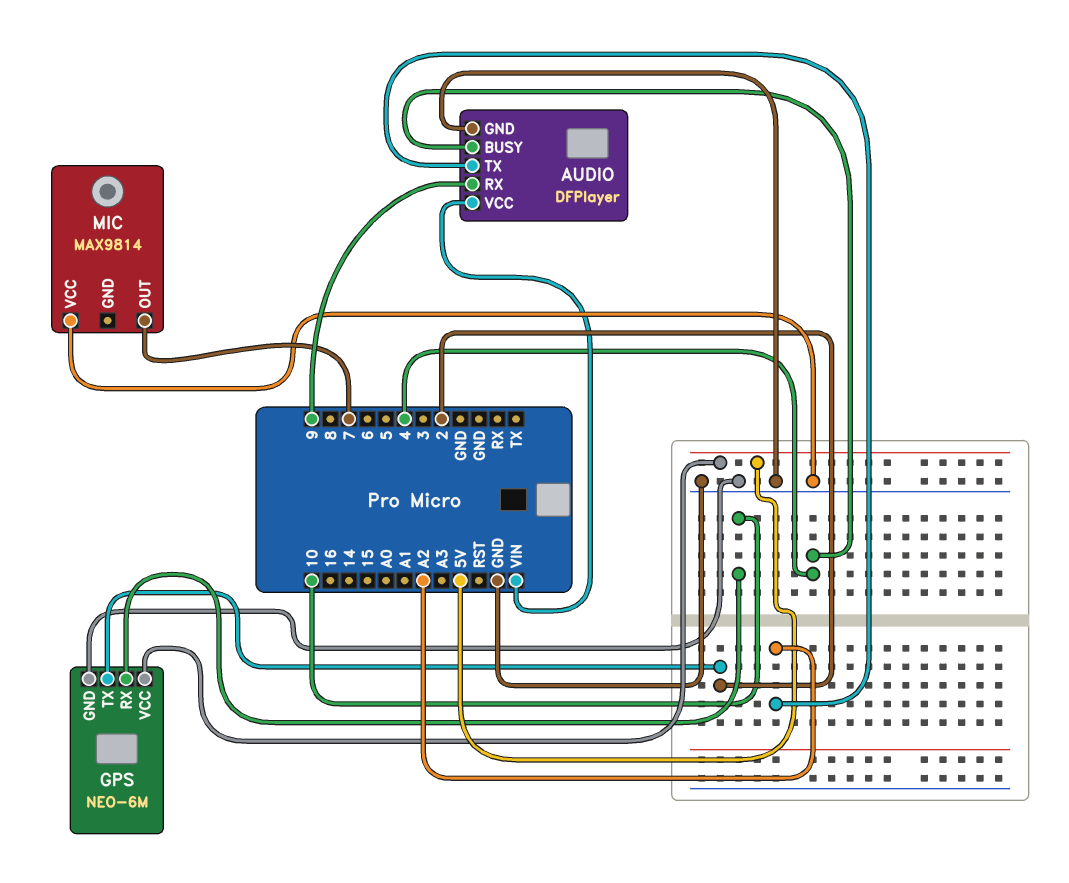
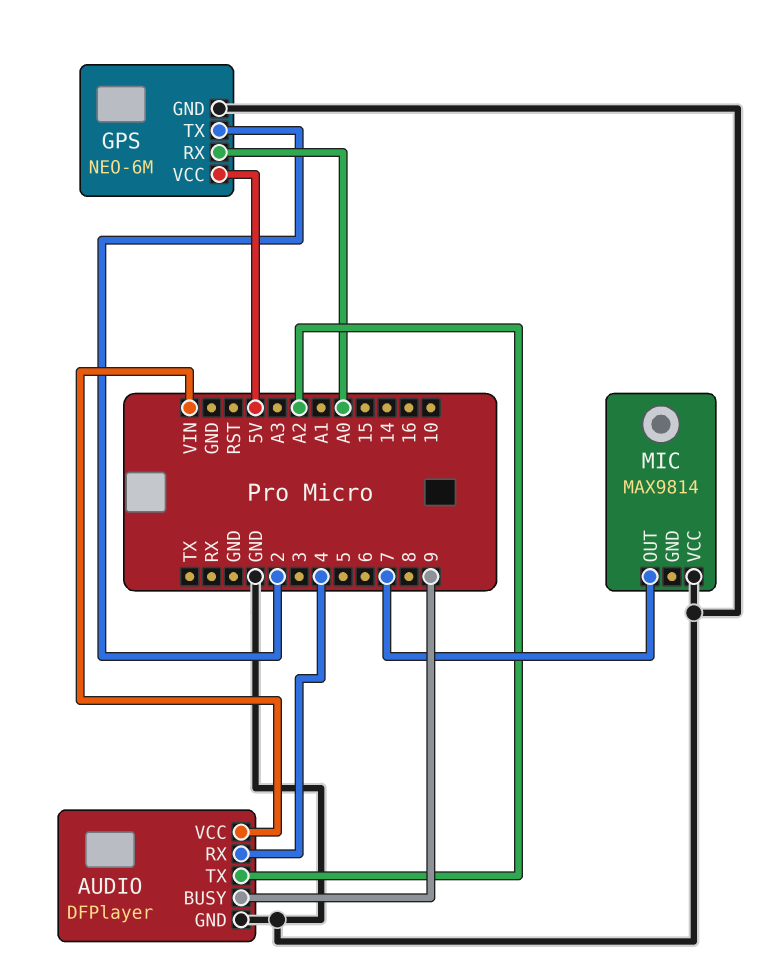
AUDIO pin BUSY: 4 -> 9
AUDIO pin RX: 9 -> 4
GPS pin RX: 10 -> A0

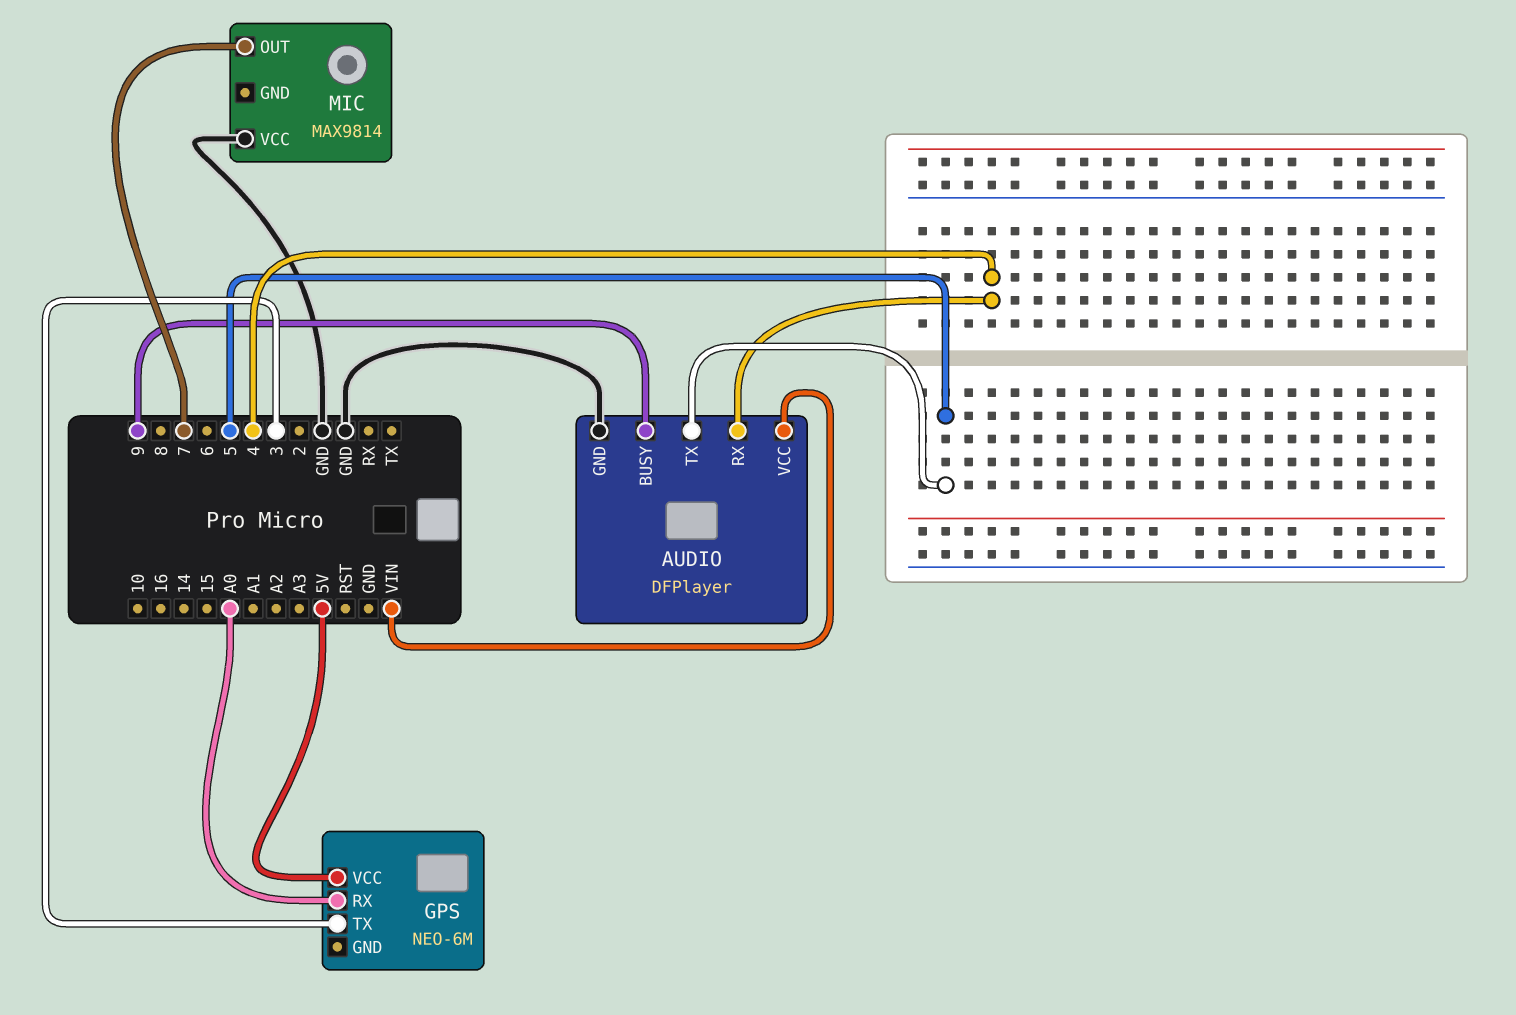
AUDIO pin TX: A2 -> 5
GPS pin GND: GND -> none
GPS pin TX: 2 -> 3

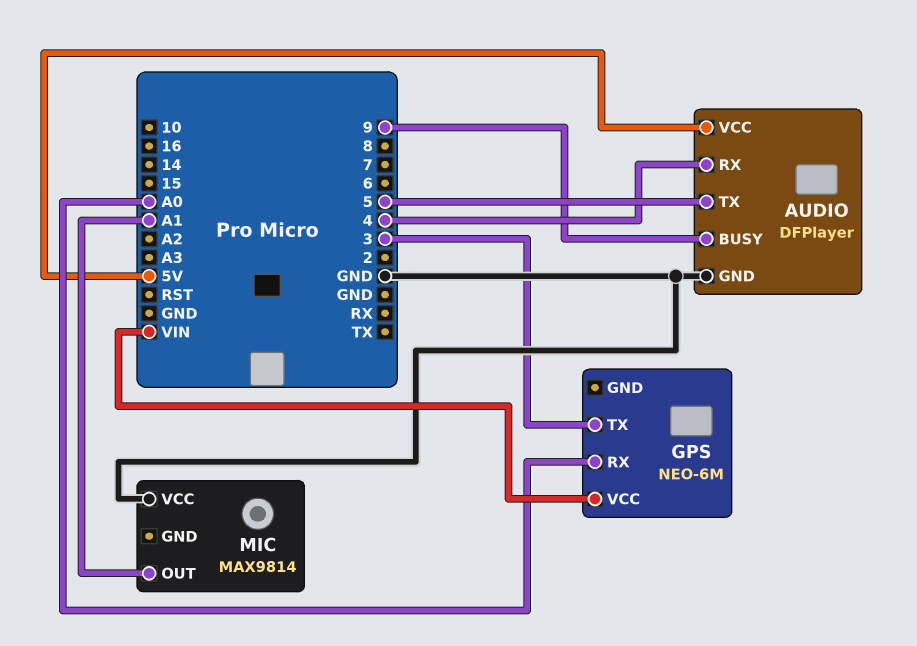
AUDIO pin VCC: VIN -> 5V
GPS pin VCC: 5V -> VIN
MIC pin OUT: 7 -> A1

